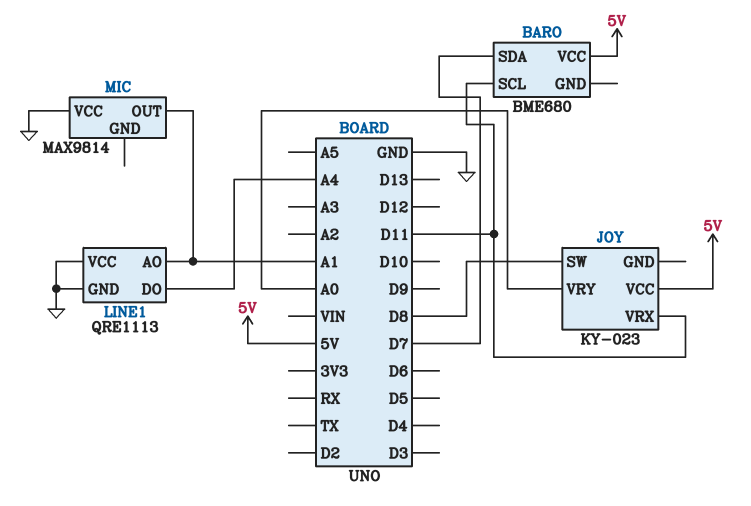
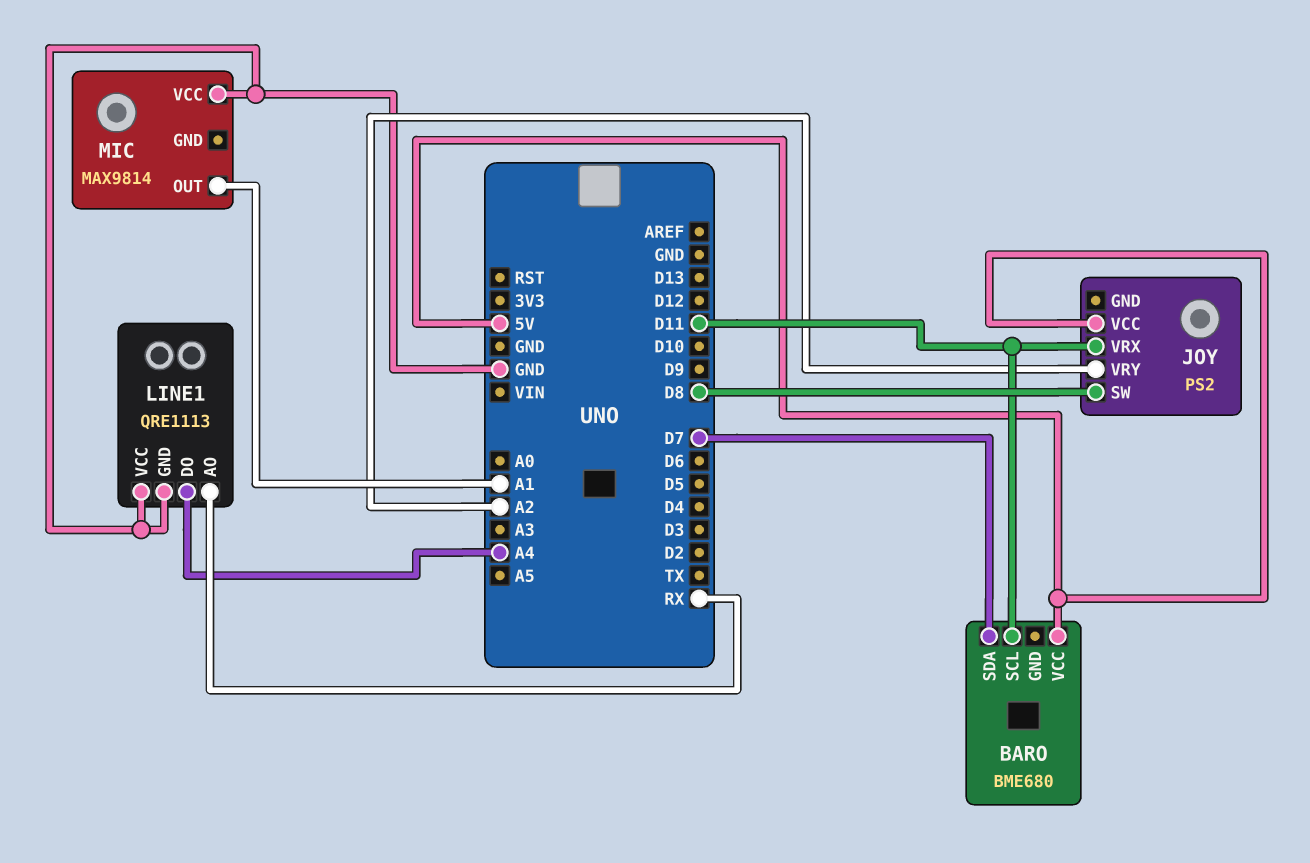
JOY: KY-023 -> PS2
JOY pin VRY: A0 -> A2
LINE1 pin AO: A1 -> RX

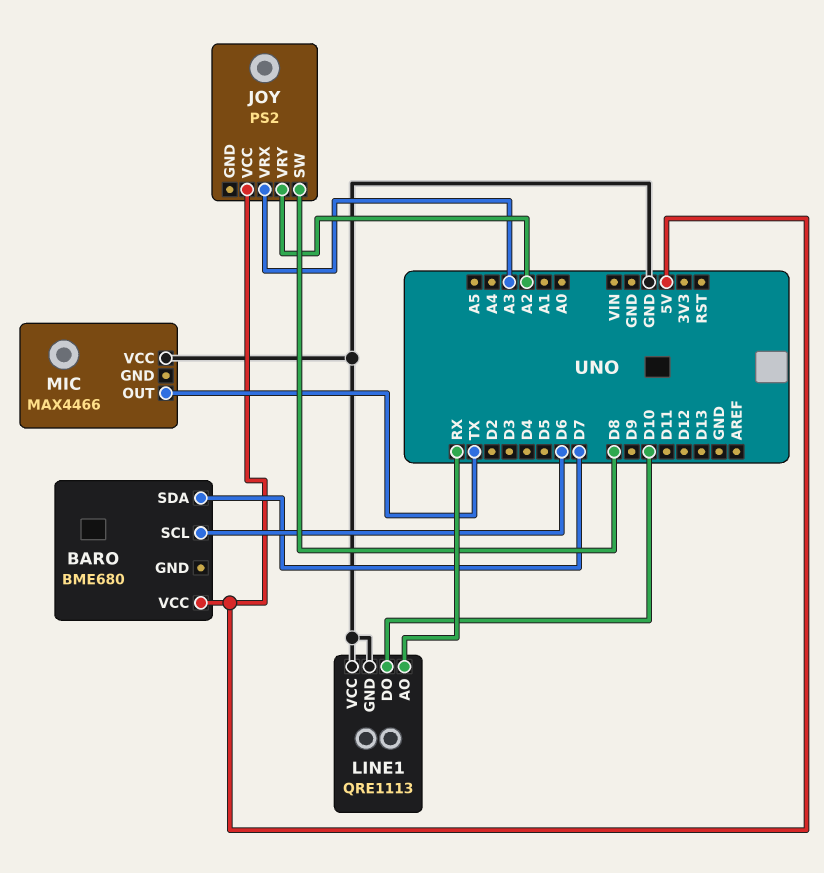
BARO pin SCL: D11 -> D6
JOY pin VRX: D11 -> A3
LINE1 pin DO: A4 -> D10
MIC: MAX9814 -> MAX4466
MIC pin OUT: A1 -> TX

